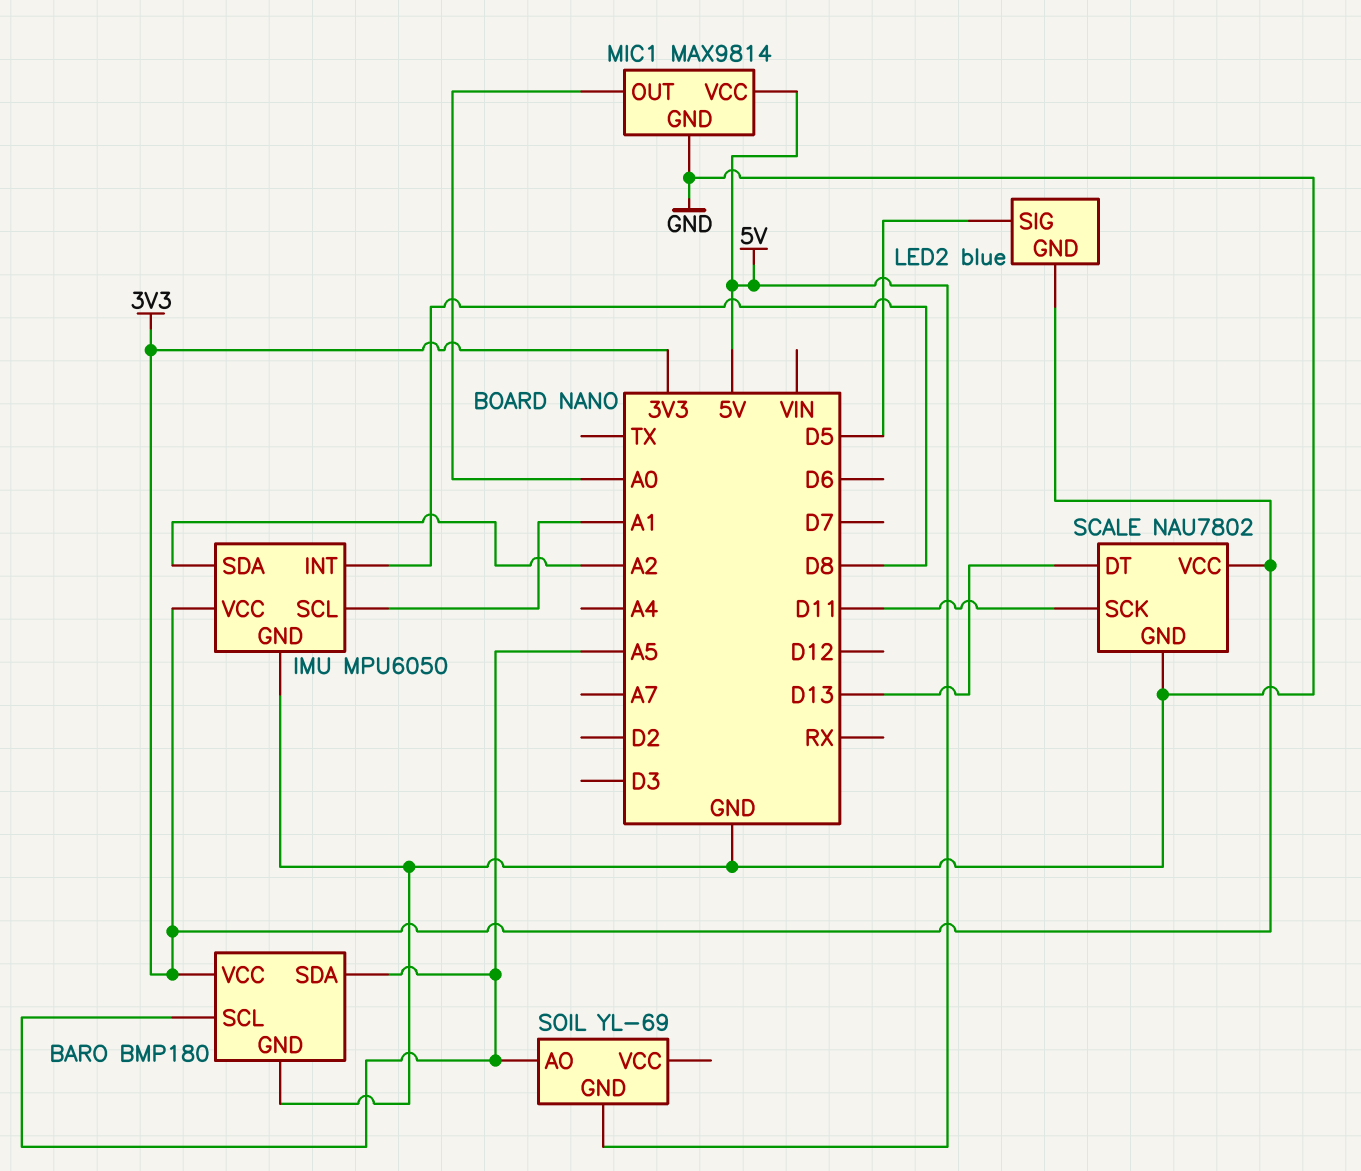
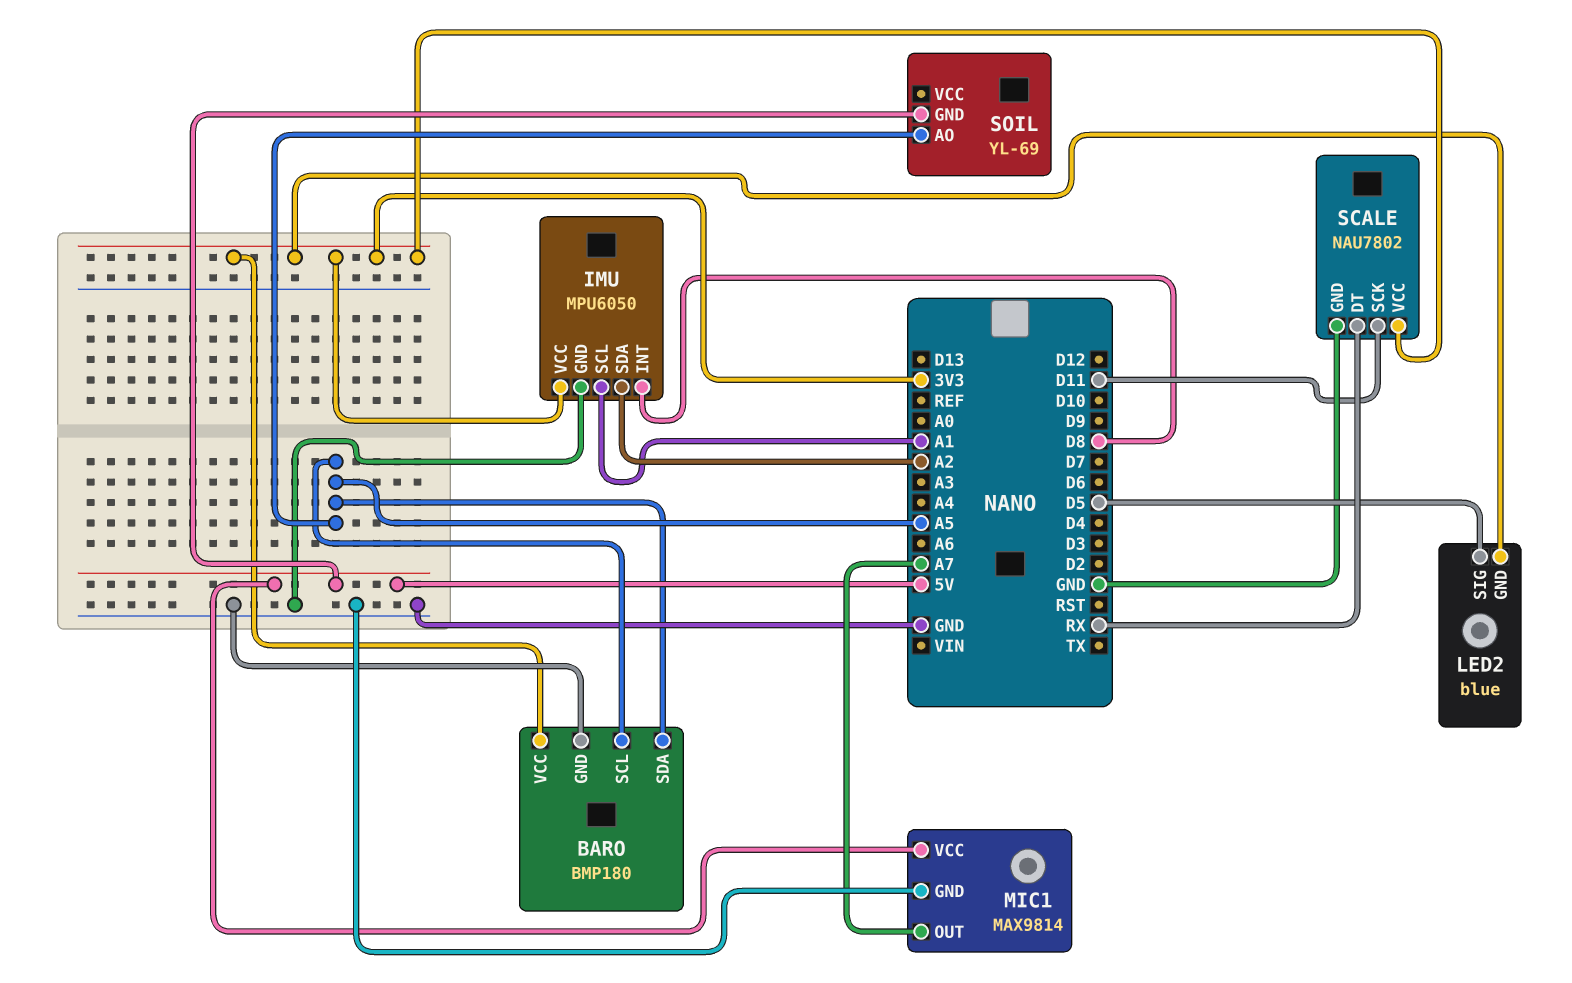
MIC1 pin OUT: A0 -> A7
SCALE pin DT: D13 -> RX

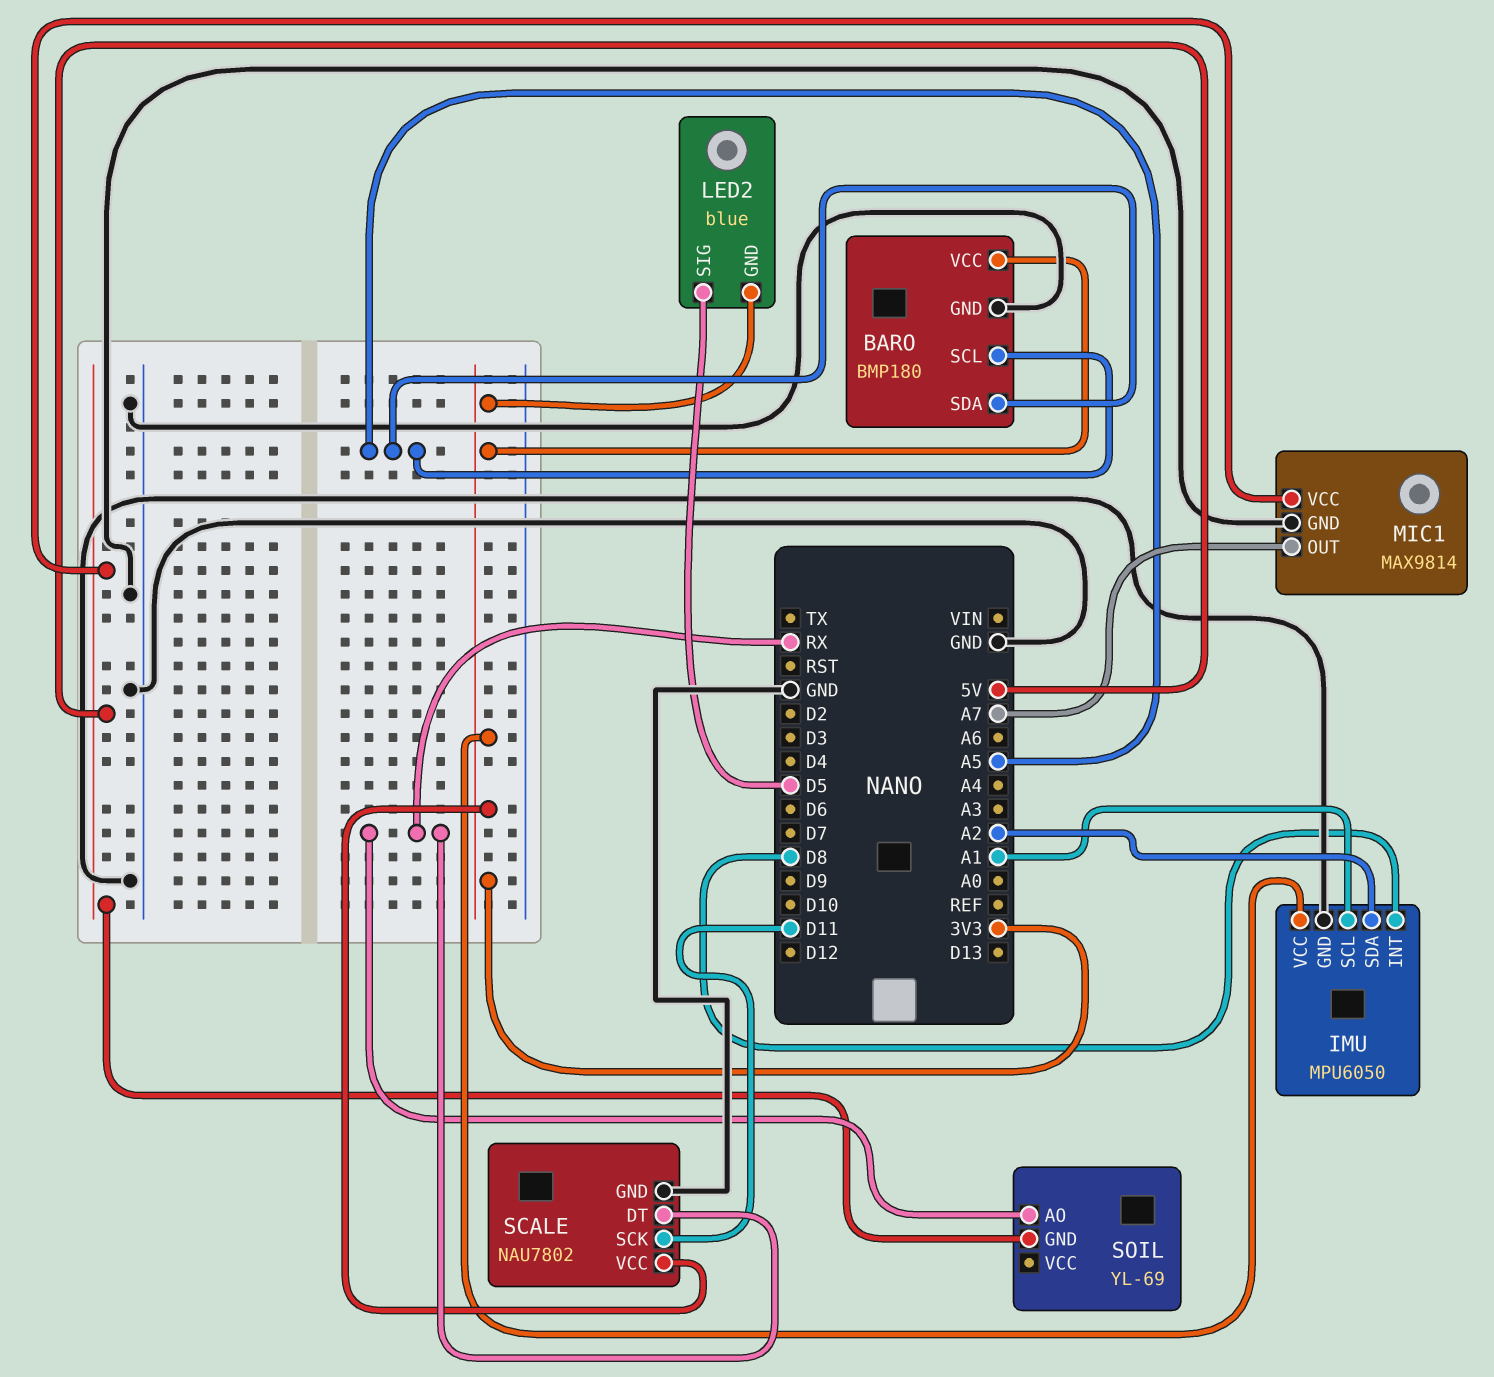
SOIL pin AO: A5 -> RX

